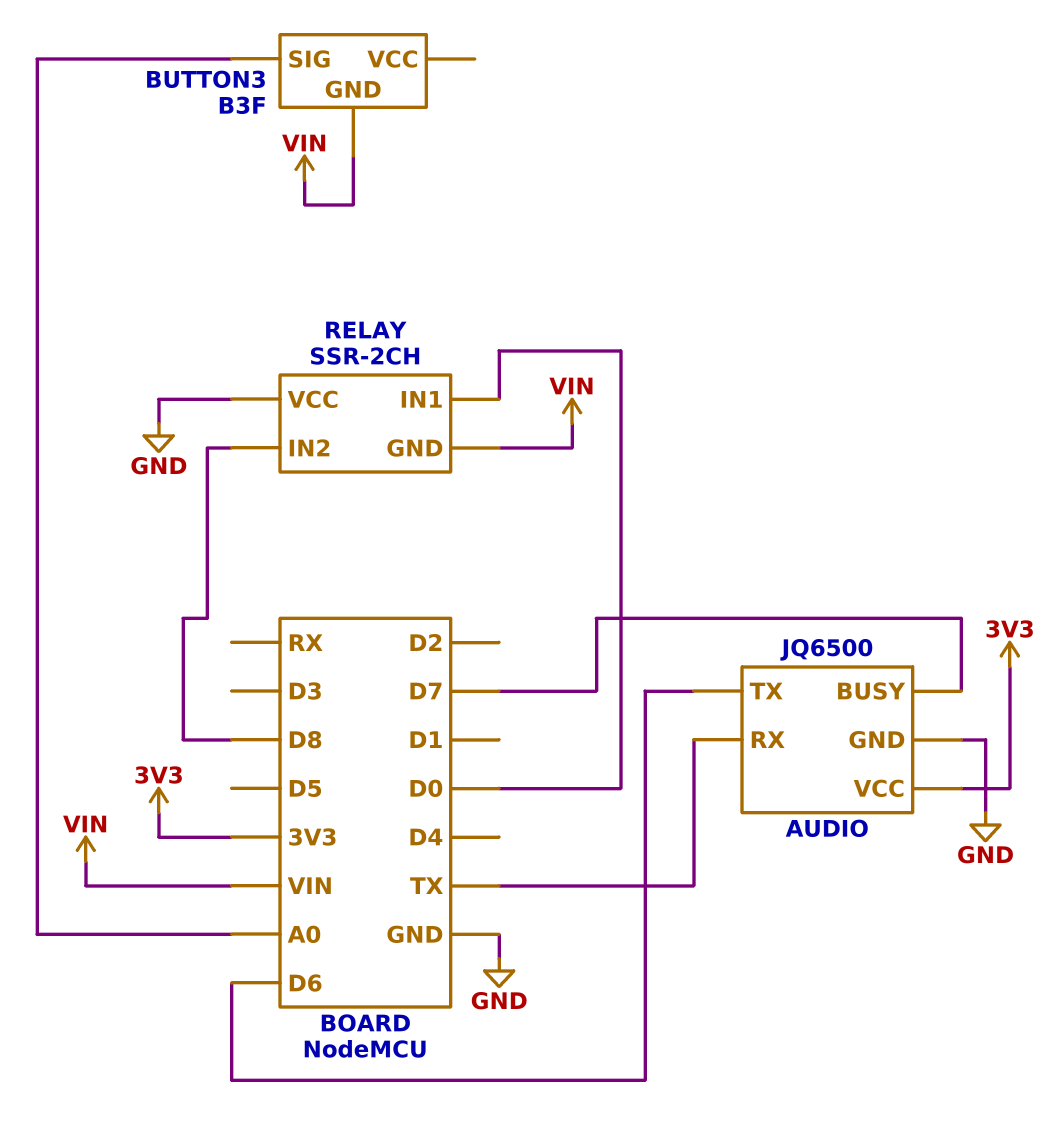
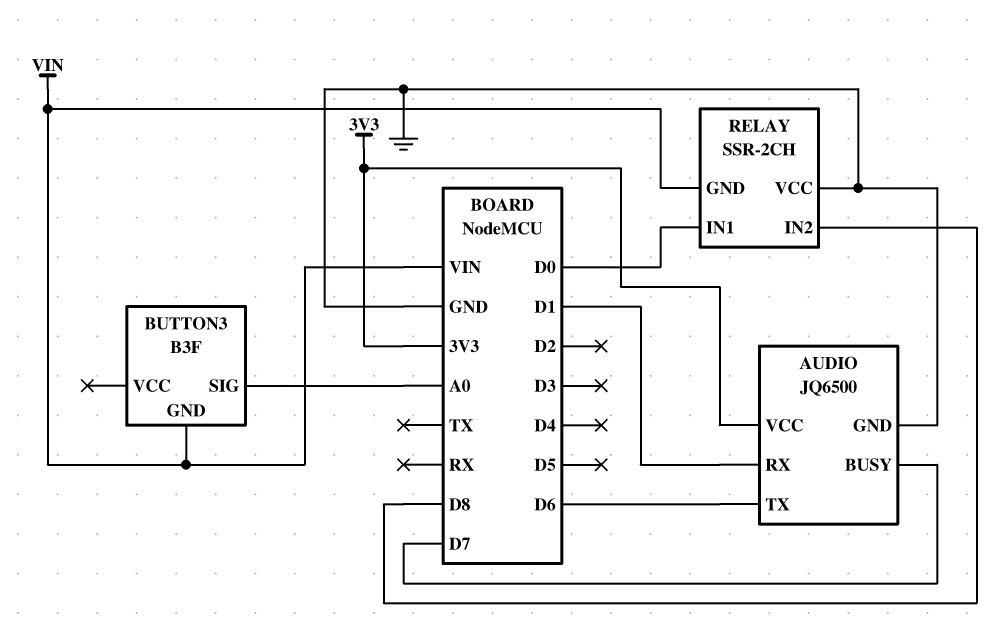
AUDIO pin RX: TX -> D1

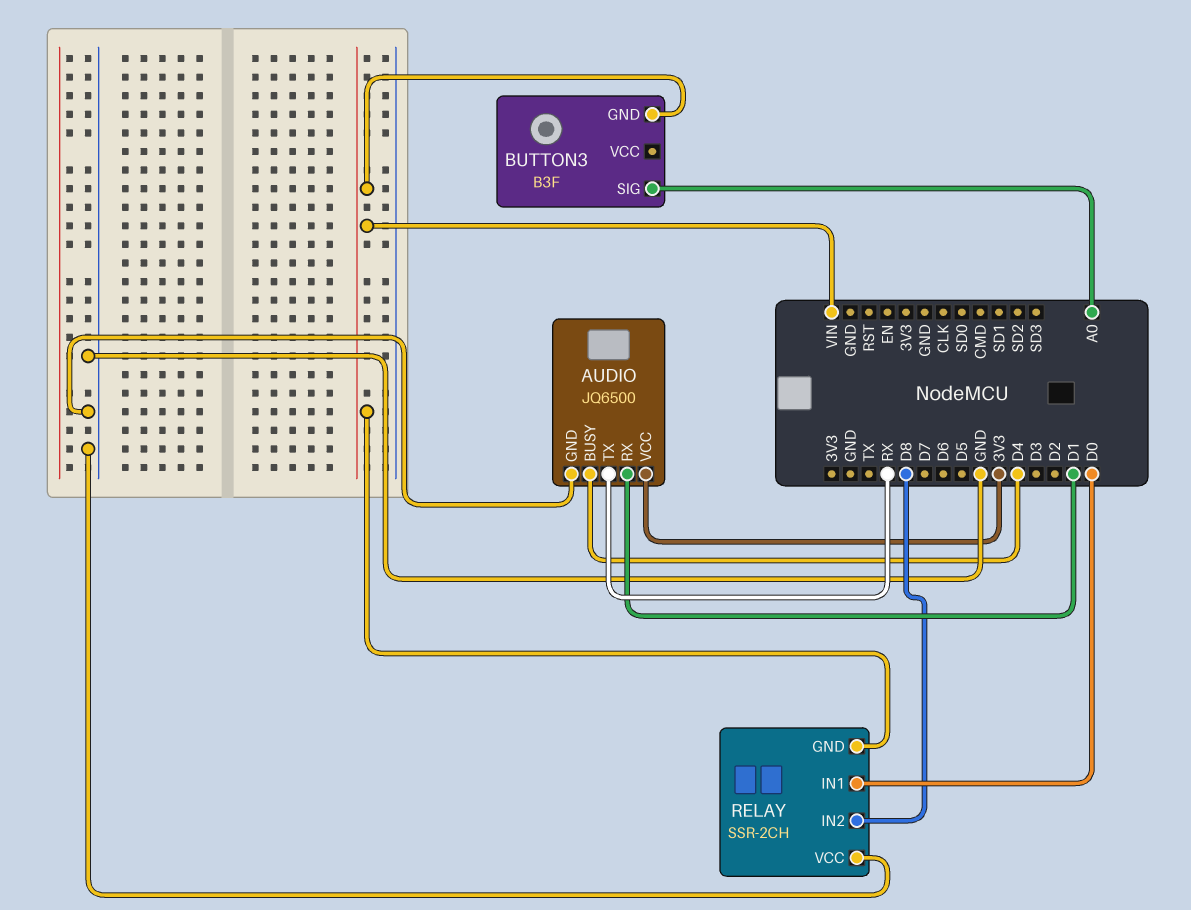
AUDIO pin BUSY: D7 -> D4
AUDIO pin TX: D6 -> RX

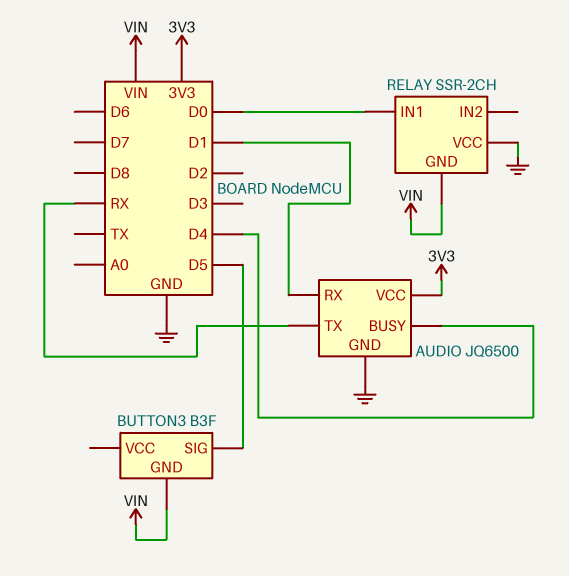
BUTTON3 pin SIG: A0 -> D5
RELAY pin IN2: D8 -> none

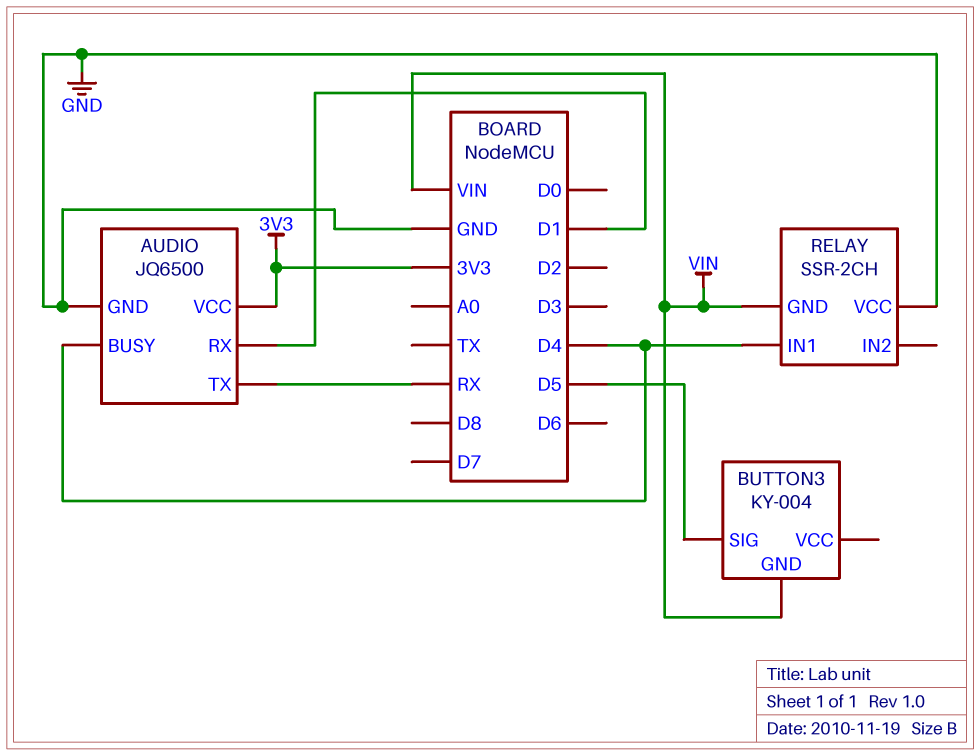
BUTTON3: B3F -> KY-004
RELAY pin IN1: D0 -> D4

